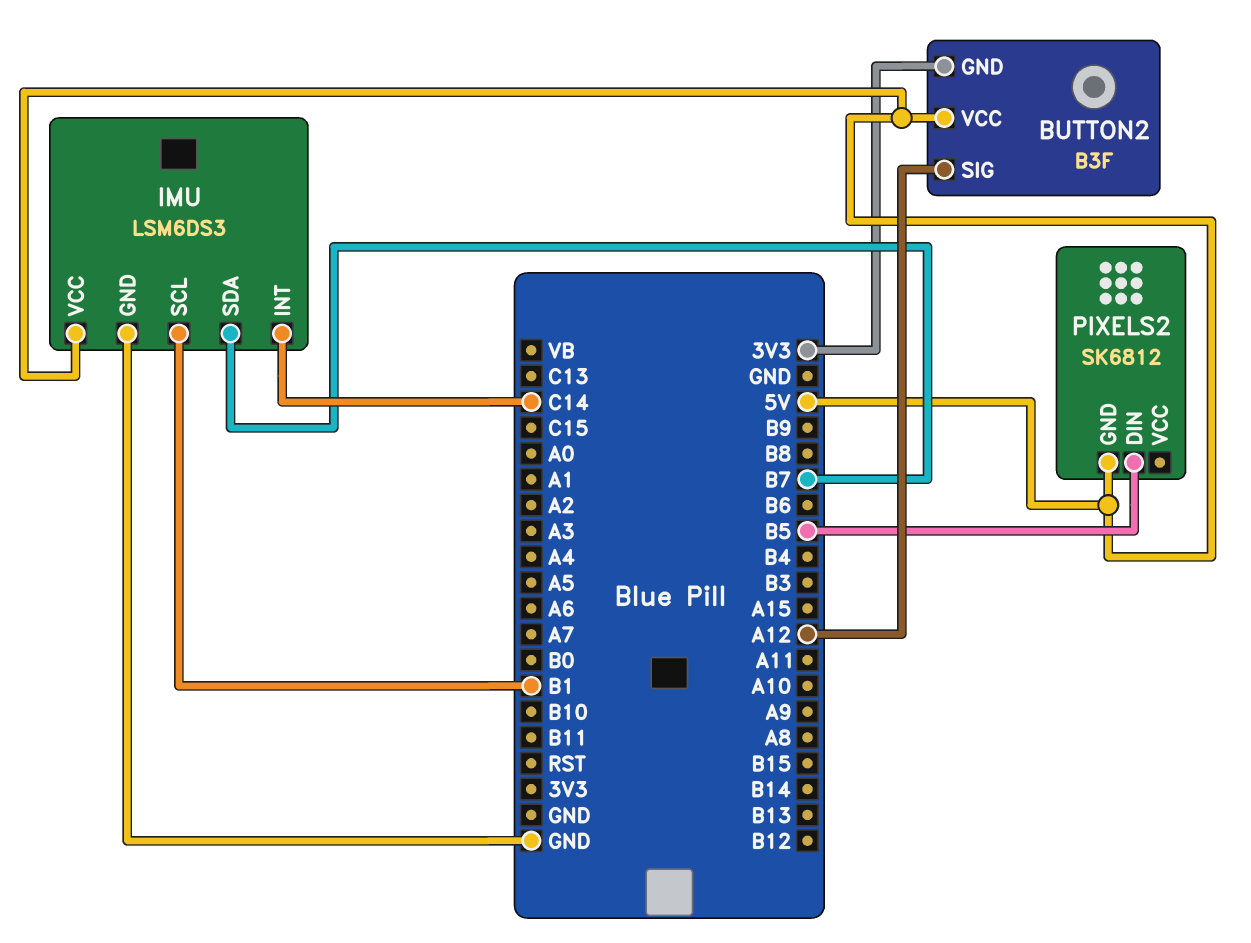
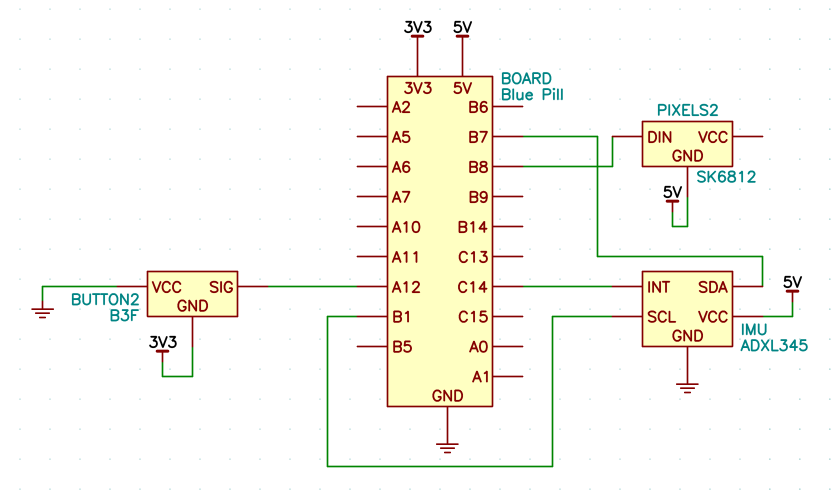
BUTTON2 pin VCC: 5V -> GND
IMU: LSM6DS3 -> ADXL345
PIXELS2 pin DIN: B5 -> B8

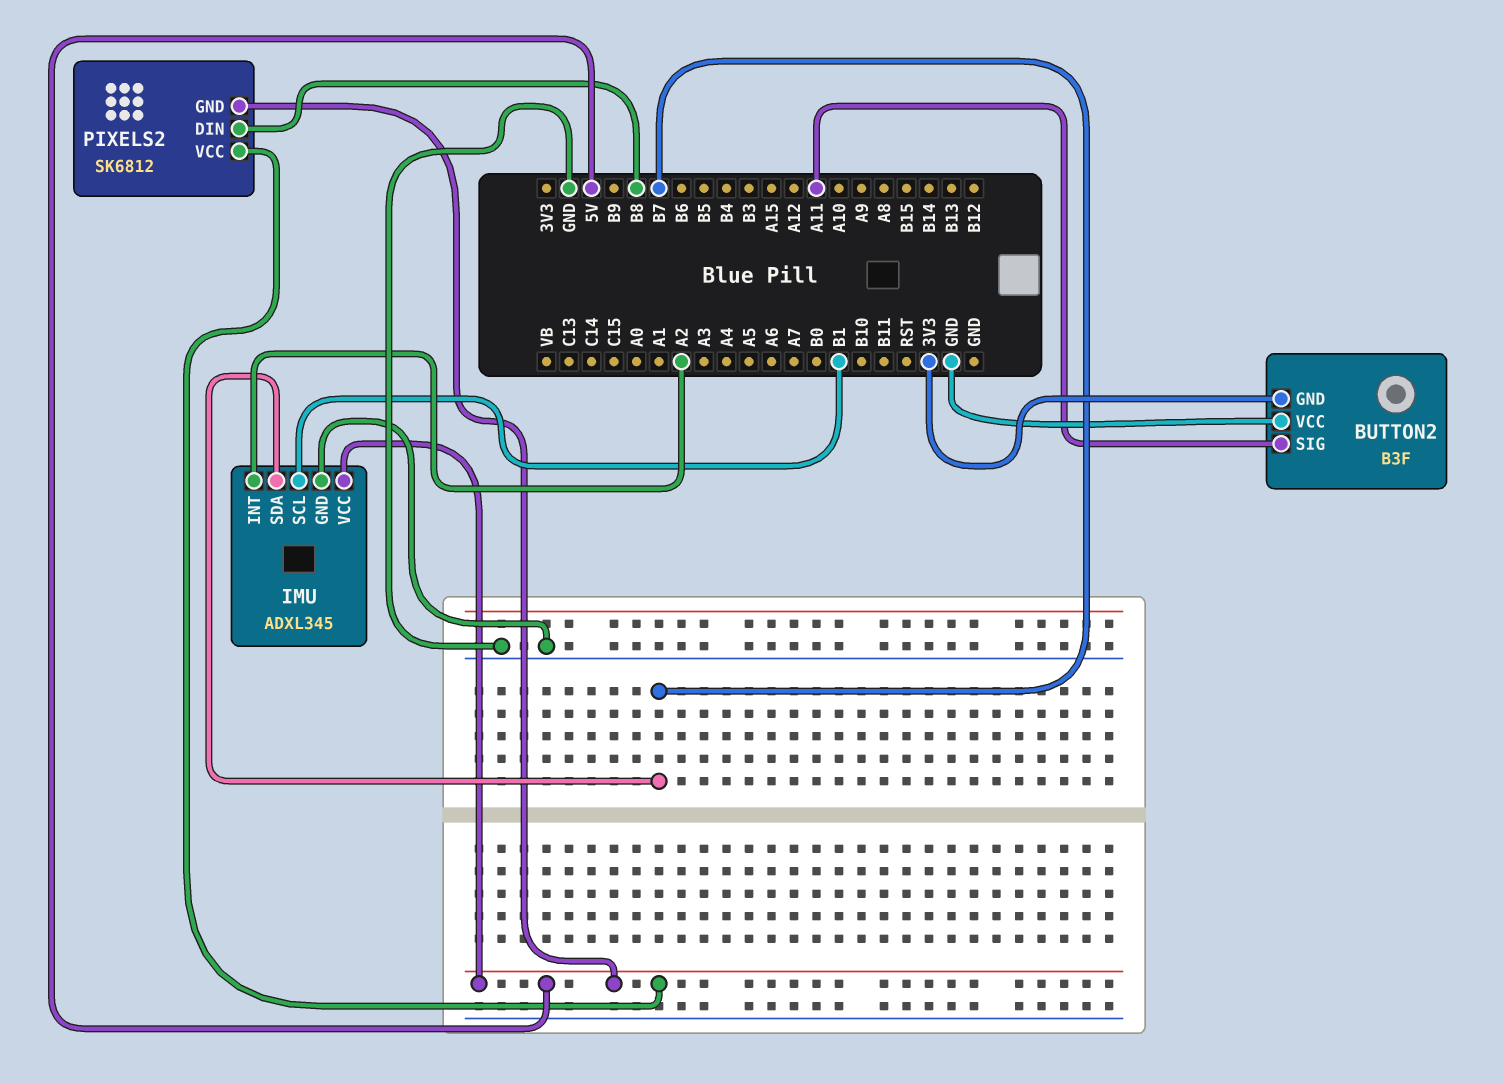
BUTTON2 pin SIG: A12 -> A11
IMU pin INT: C14 -> A2
PIXELS2 pin VCC: none -> 5V

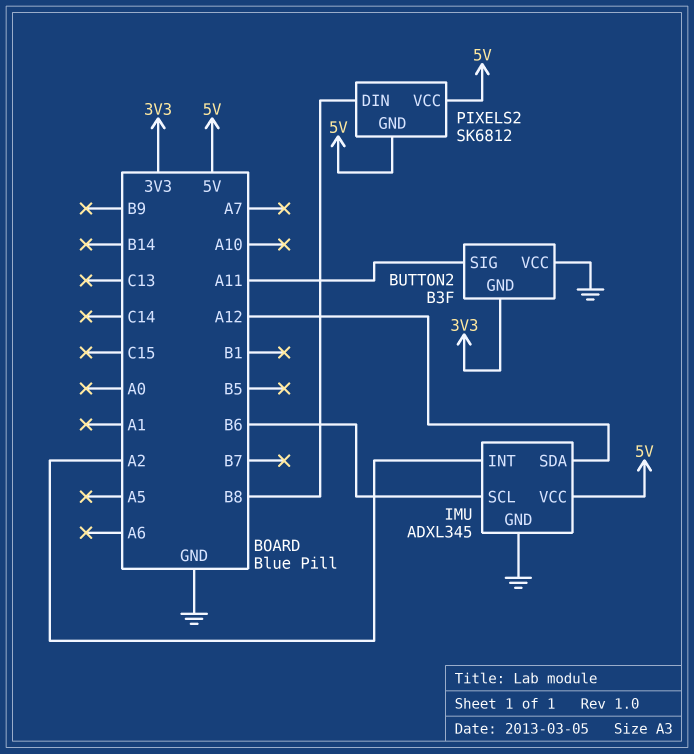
IMU pin SCL: B1 -> B6
IMU pin SDA: B7 -> A12

